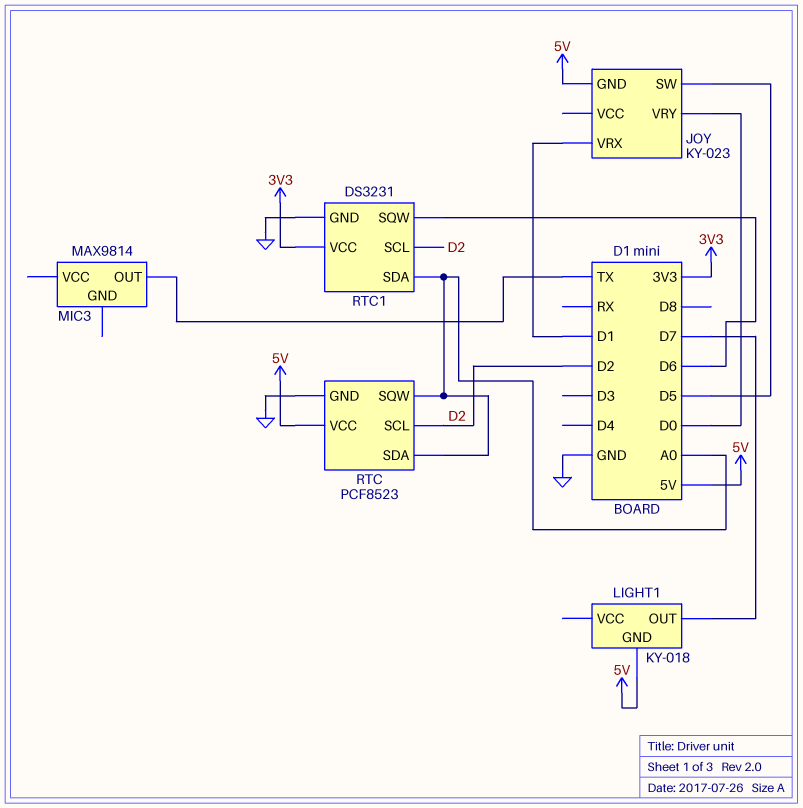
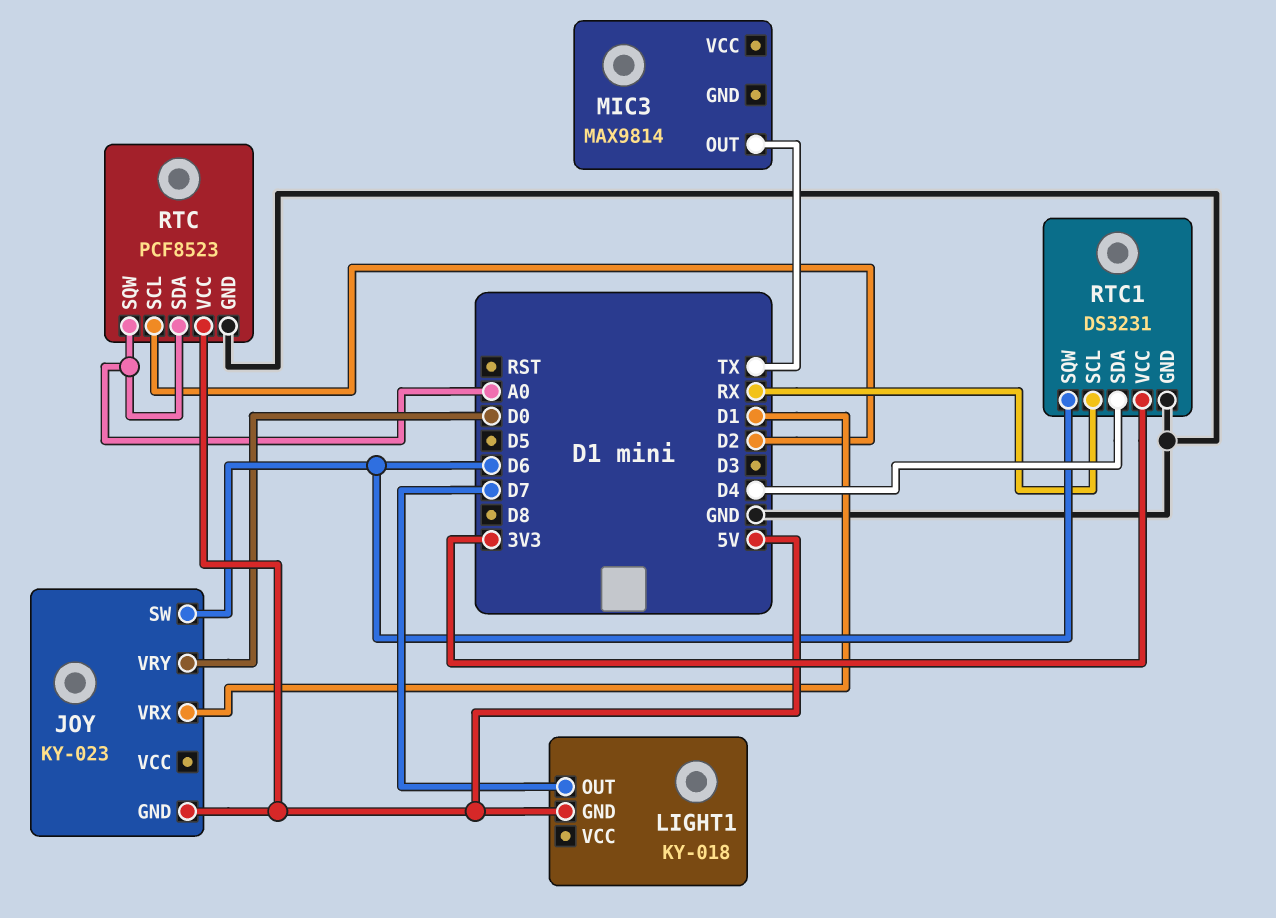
JOY pin SW: D5 -> D6
RTC1 pin SCL: D2 -> RX
RTC1 pin SDA: A0 -> D4

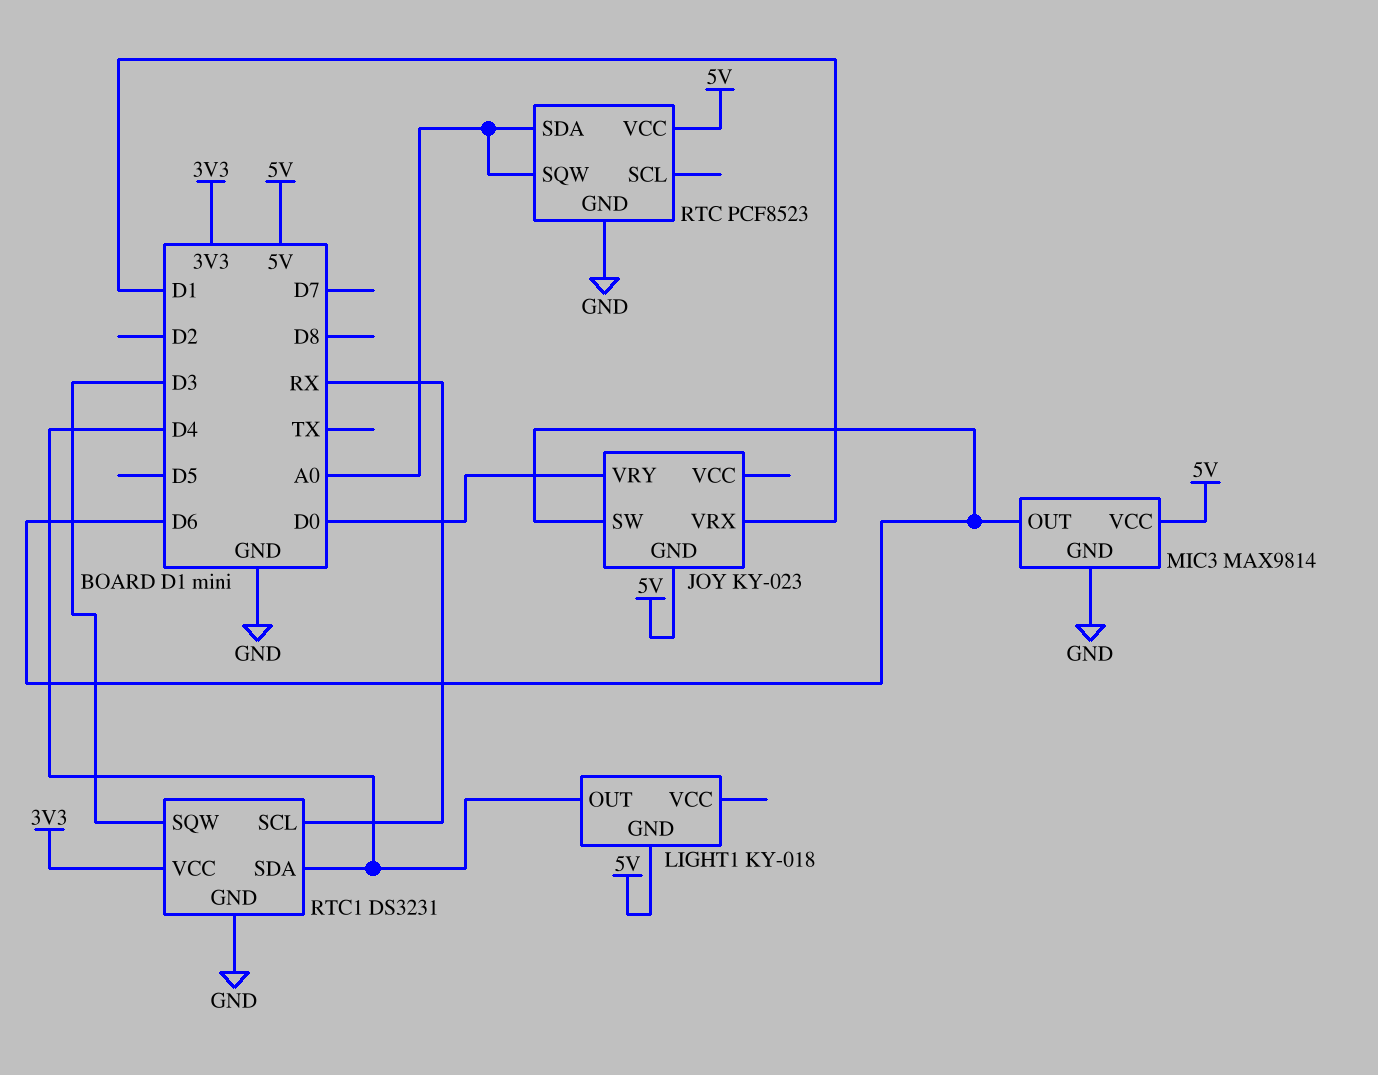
LIGHT1 pin OUT: D7 -> D4
MIC3 pin GND: none -> GND
MIC3 pin OUT: TX -> D6
MIC3 pin VCC: none -> 5V
RTC pin SCL: D2 -> none
RTC1 pin SQW: D6 -> D3

